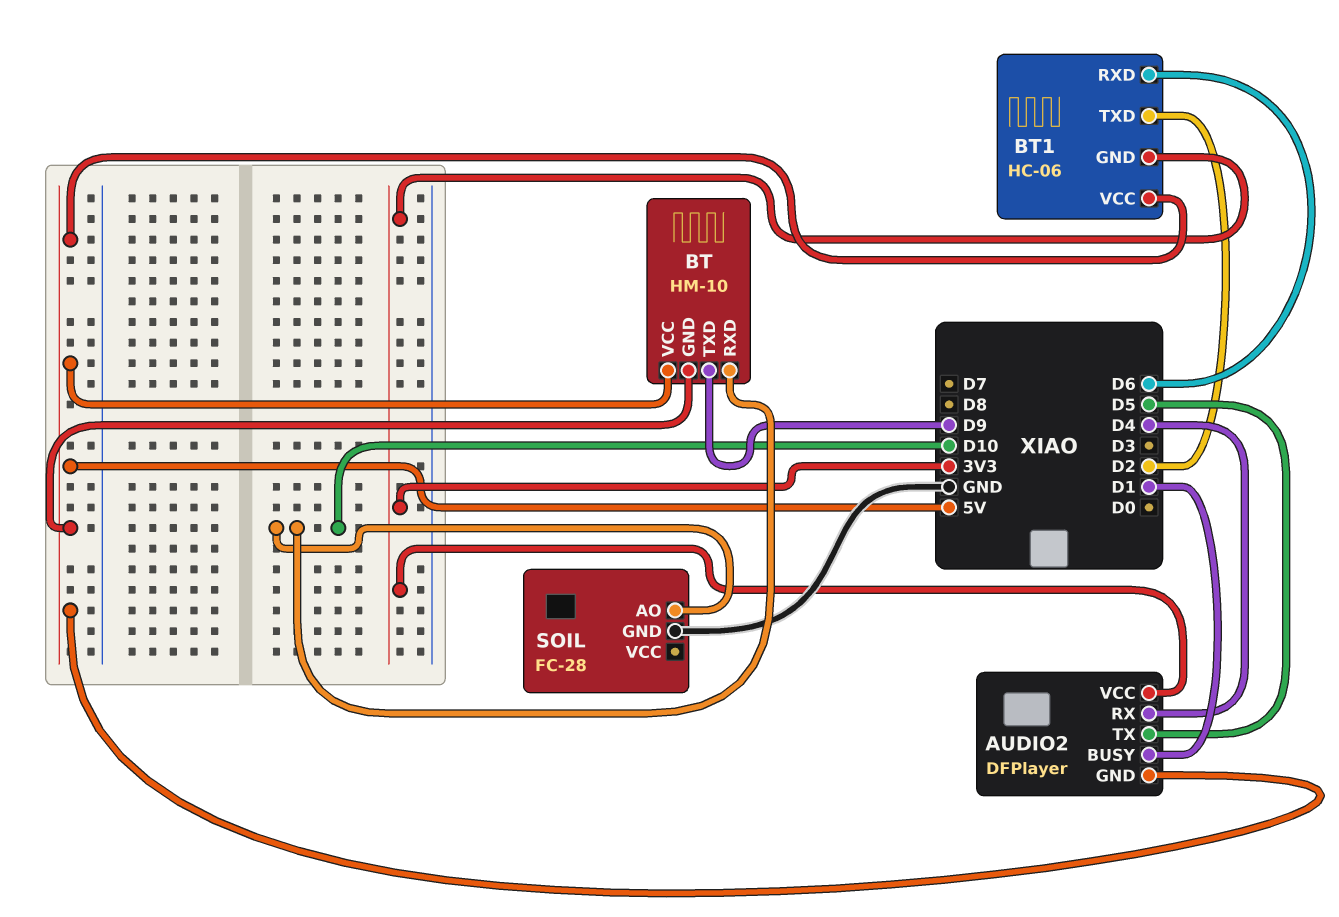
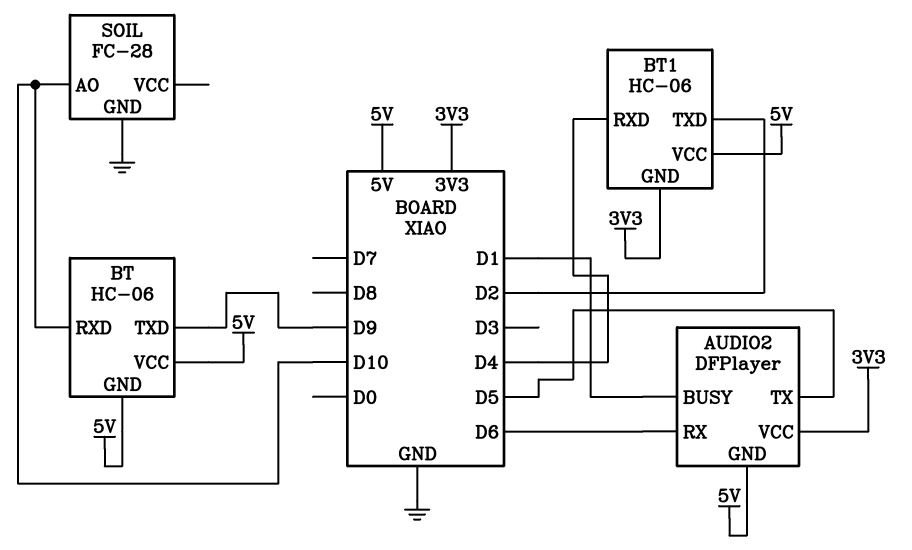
AUDIO2 pin RX: D4 -> D6
BT: HM-10 -> HC-06
BT1 pin RXD: D6 -> D4

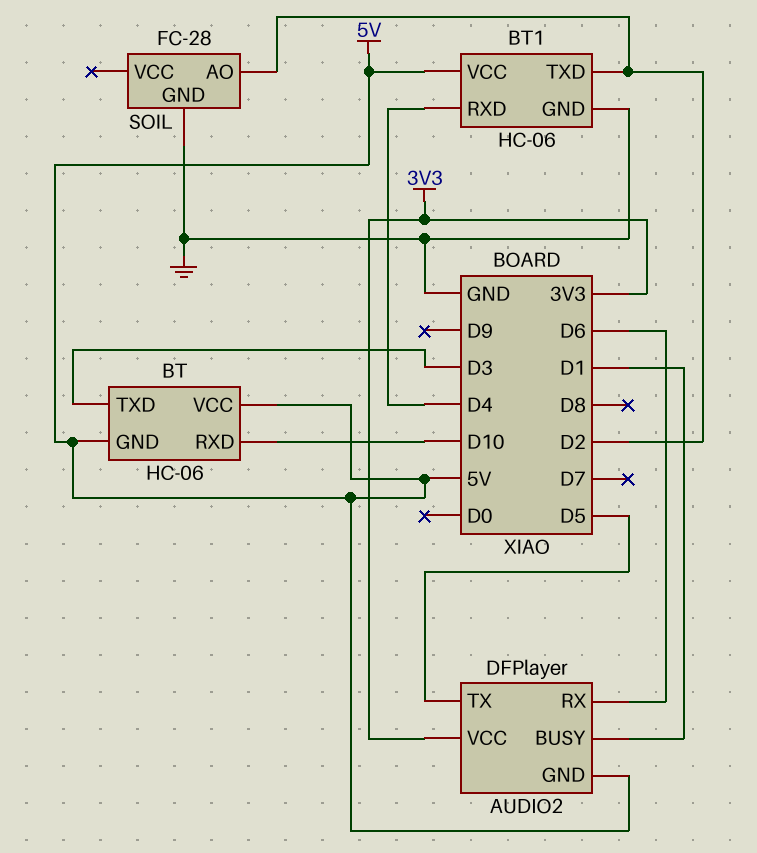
BT pin TXD: D9 -> D3
BT1 pin GND: 3V3 -> GND
SOIL pin AO: D10 -> D2

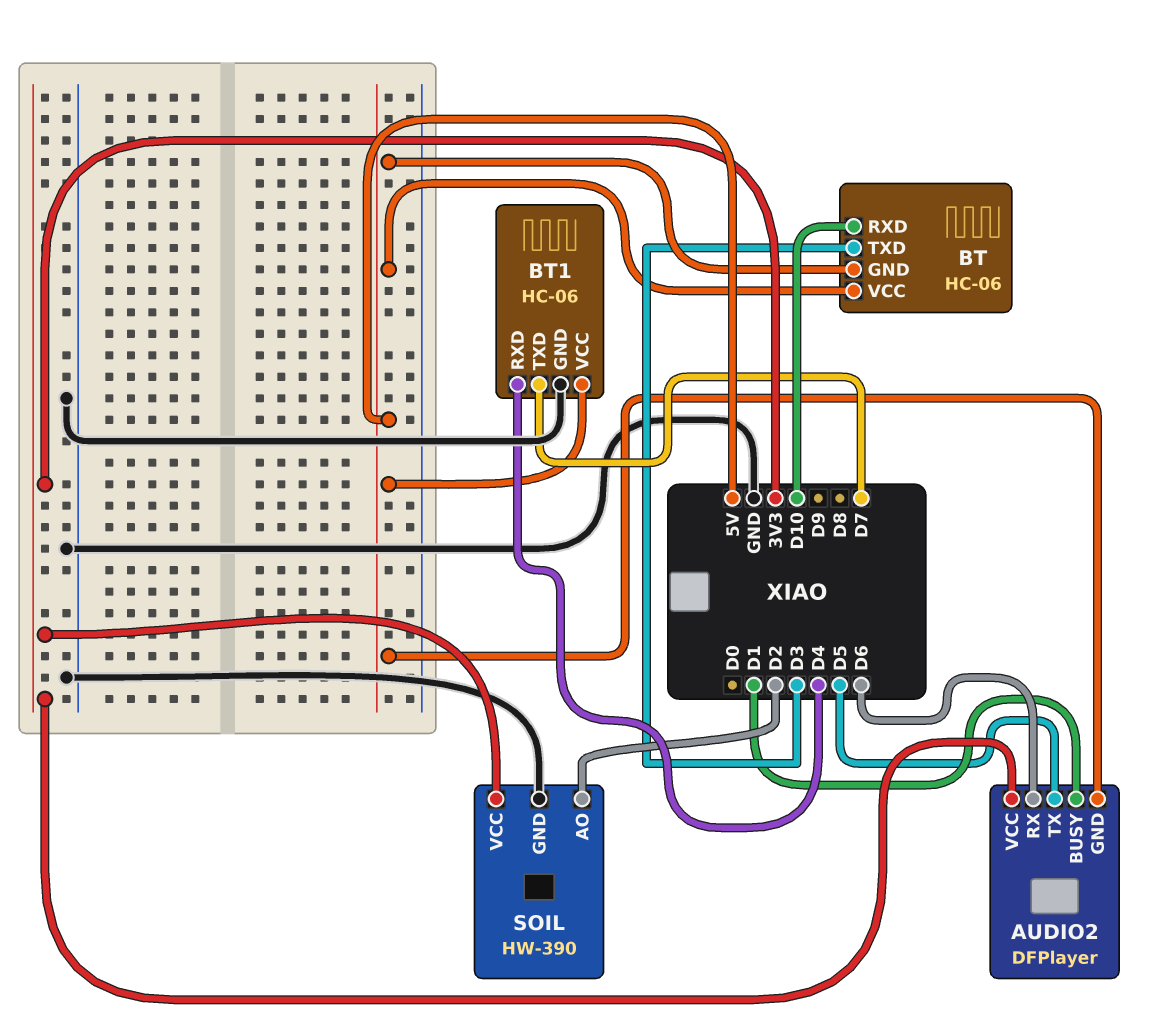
BT1 pin TXD: D2 -> D7
SOIL: FC-28 -> HW-390
SOIL pin VCC: none -> 3V3

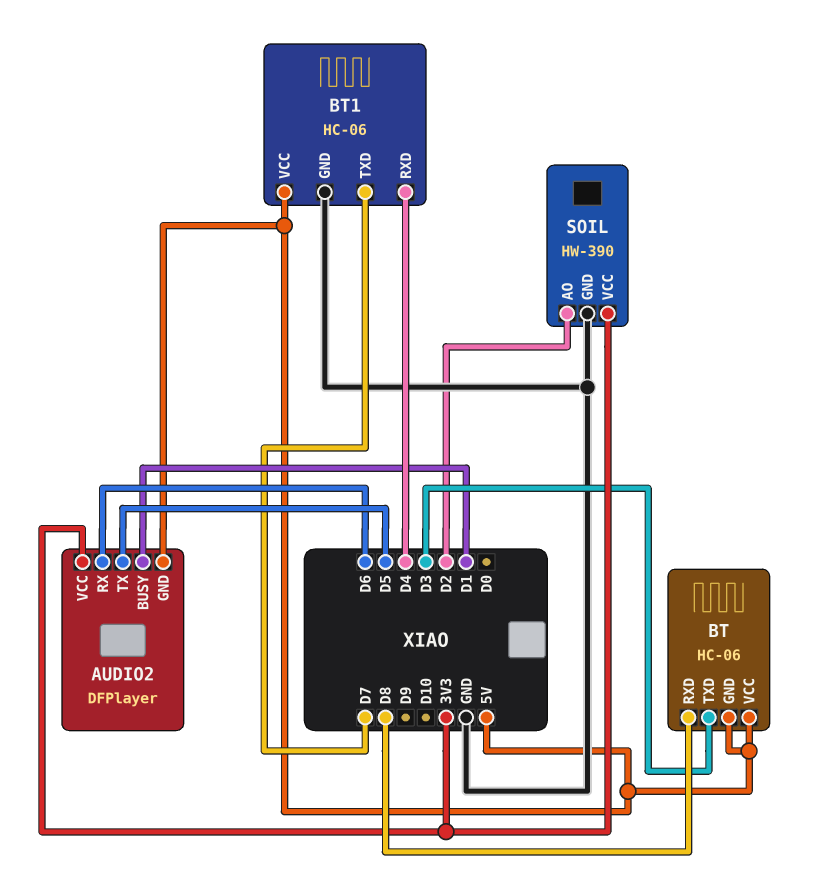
BT pin RXD: D10 -> D8

